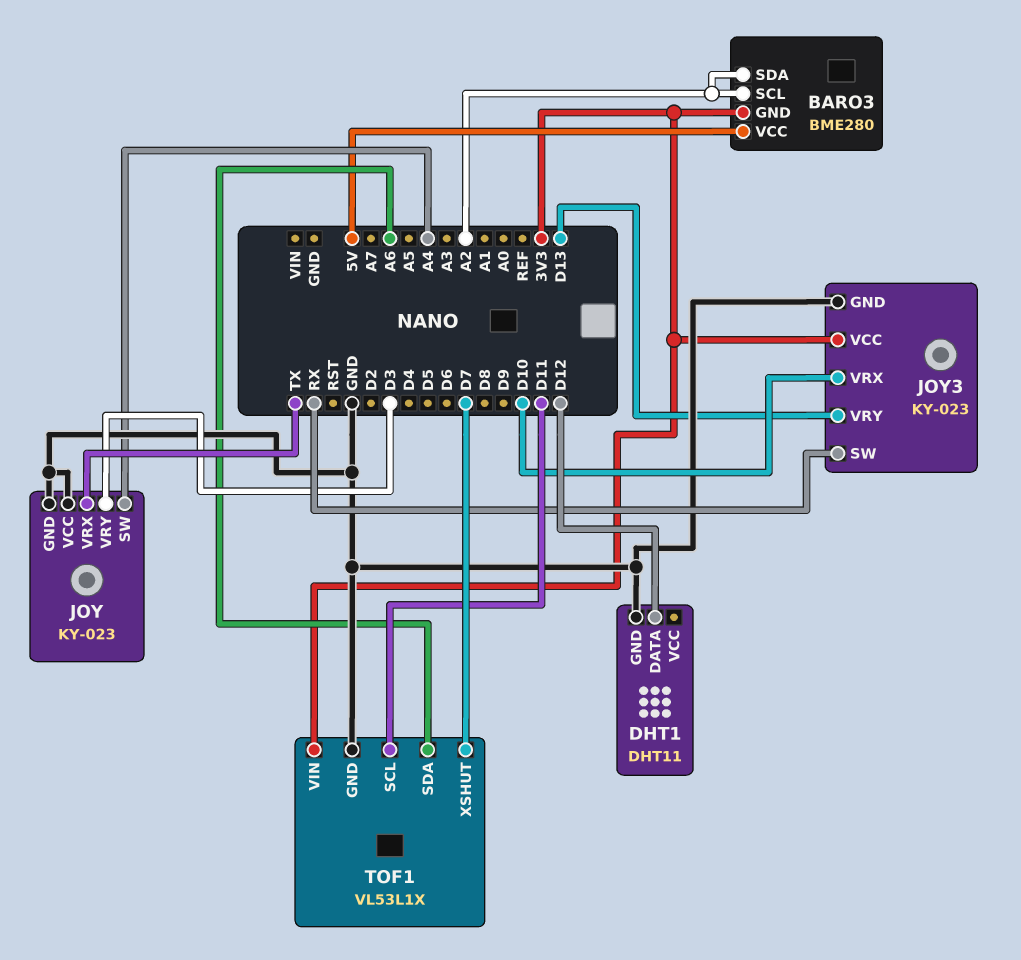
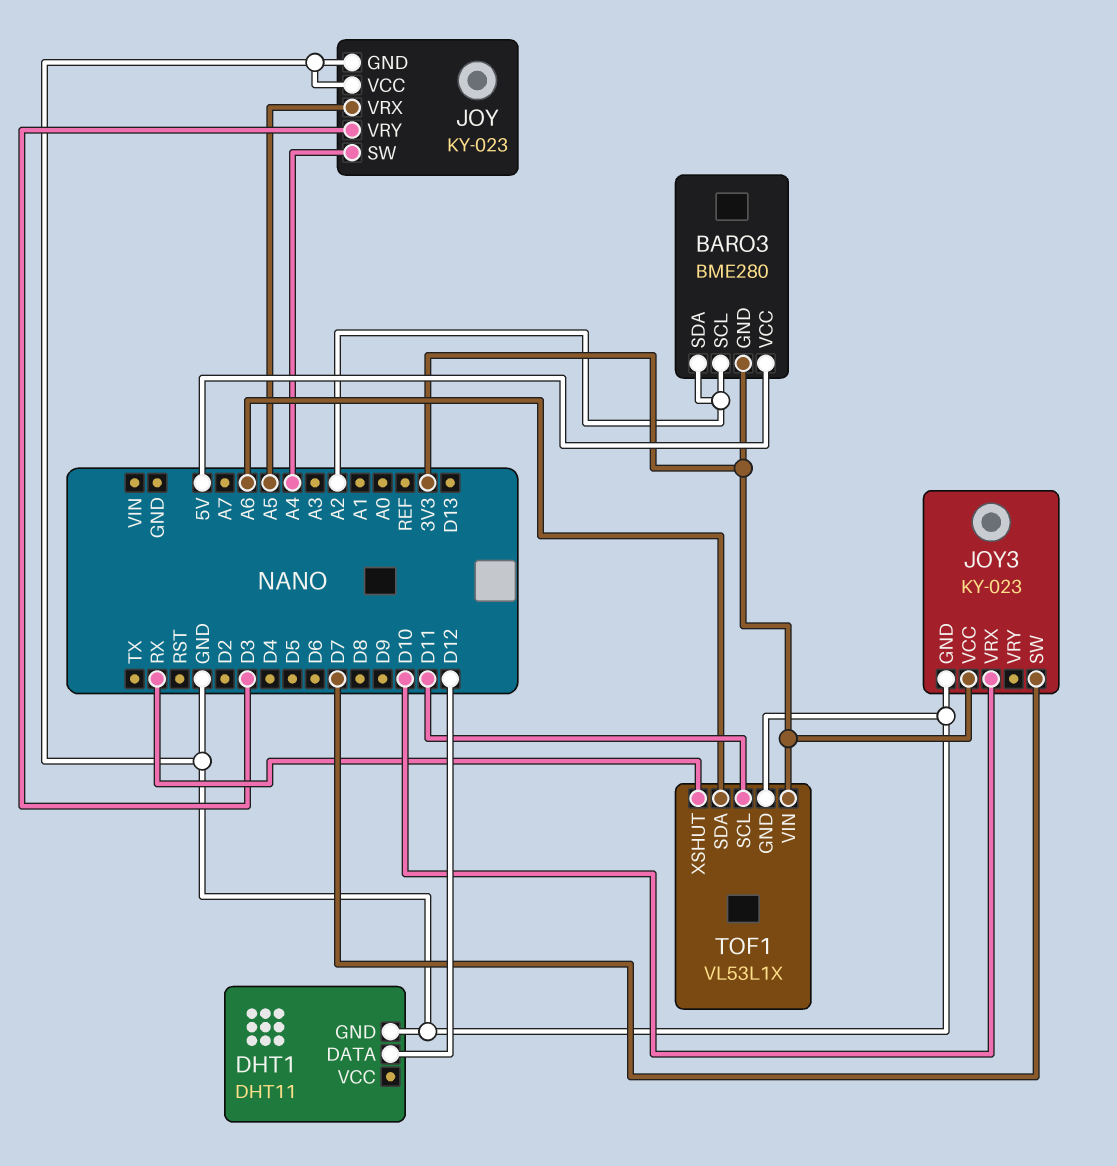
JOY pin VRX: TX -> A5
JOY3 pin SW: RX -> D7
JOY3 pin VRY: D13 -> none
TOF1 pin XSHUT: D7 -> RX

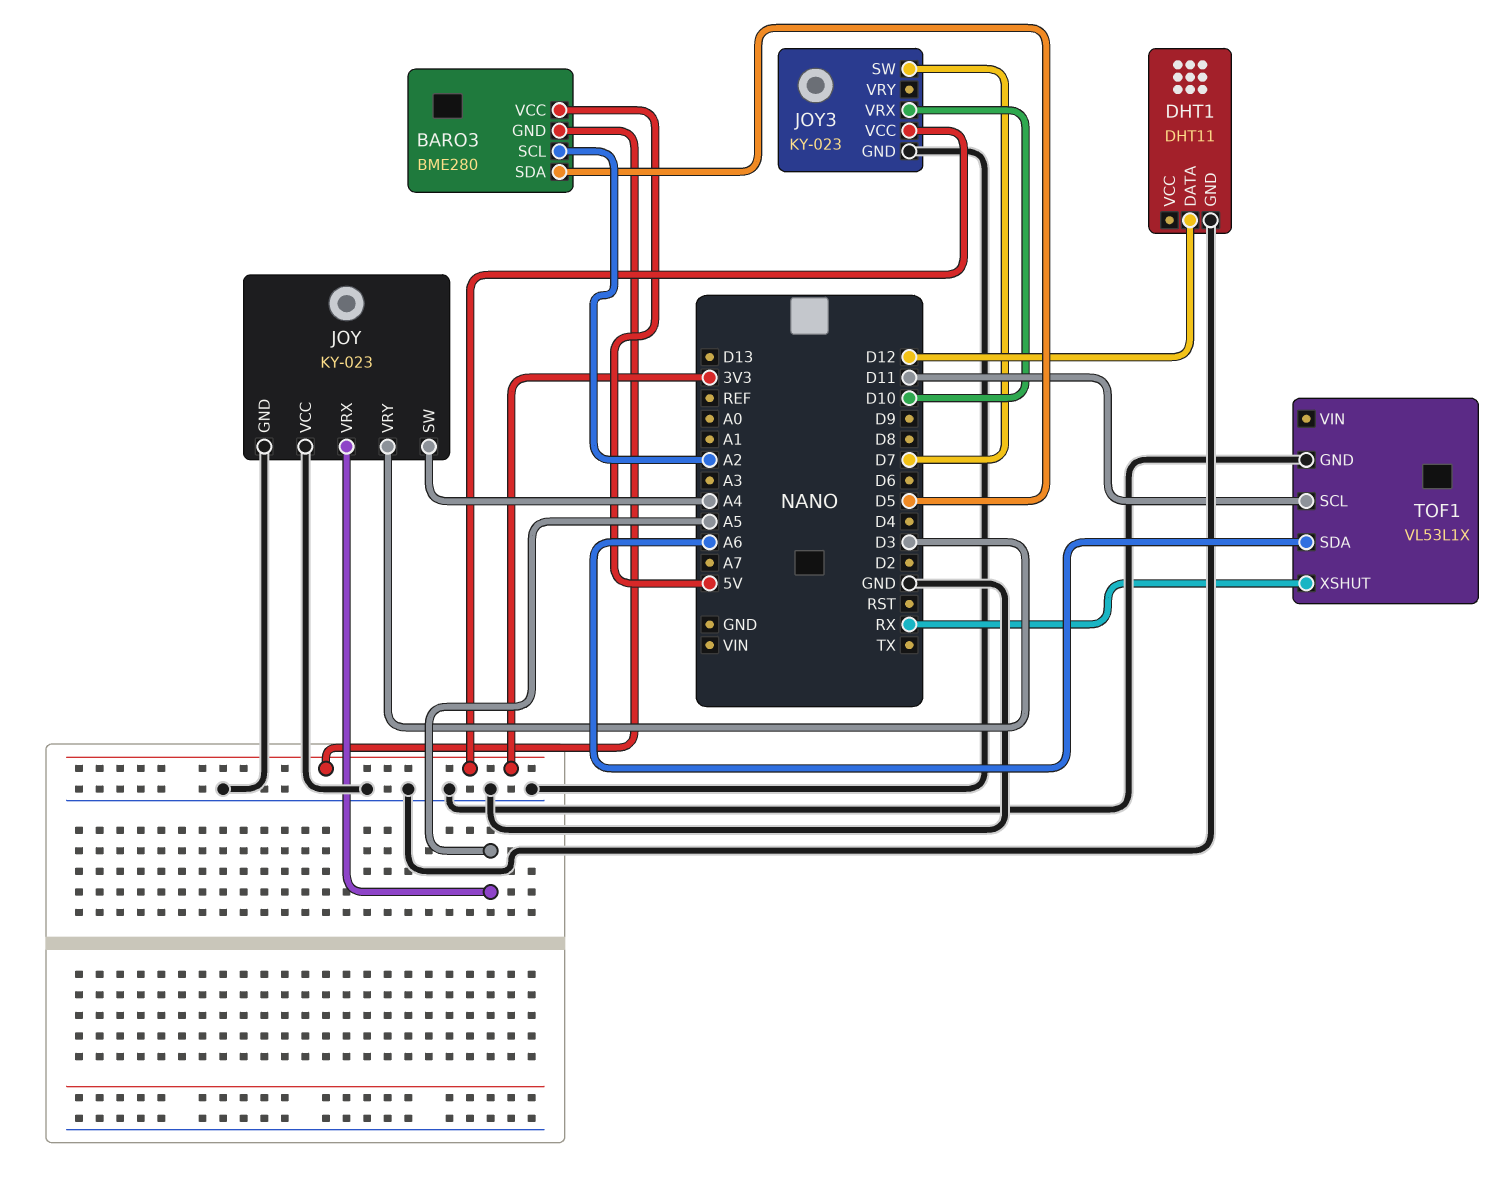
BARO3 pin SDA: A2 -> D5
TOF1 pin VIN: 3V3 -> none

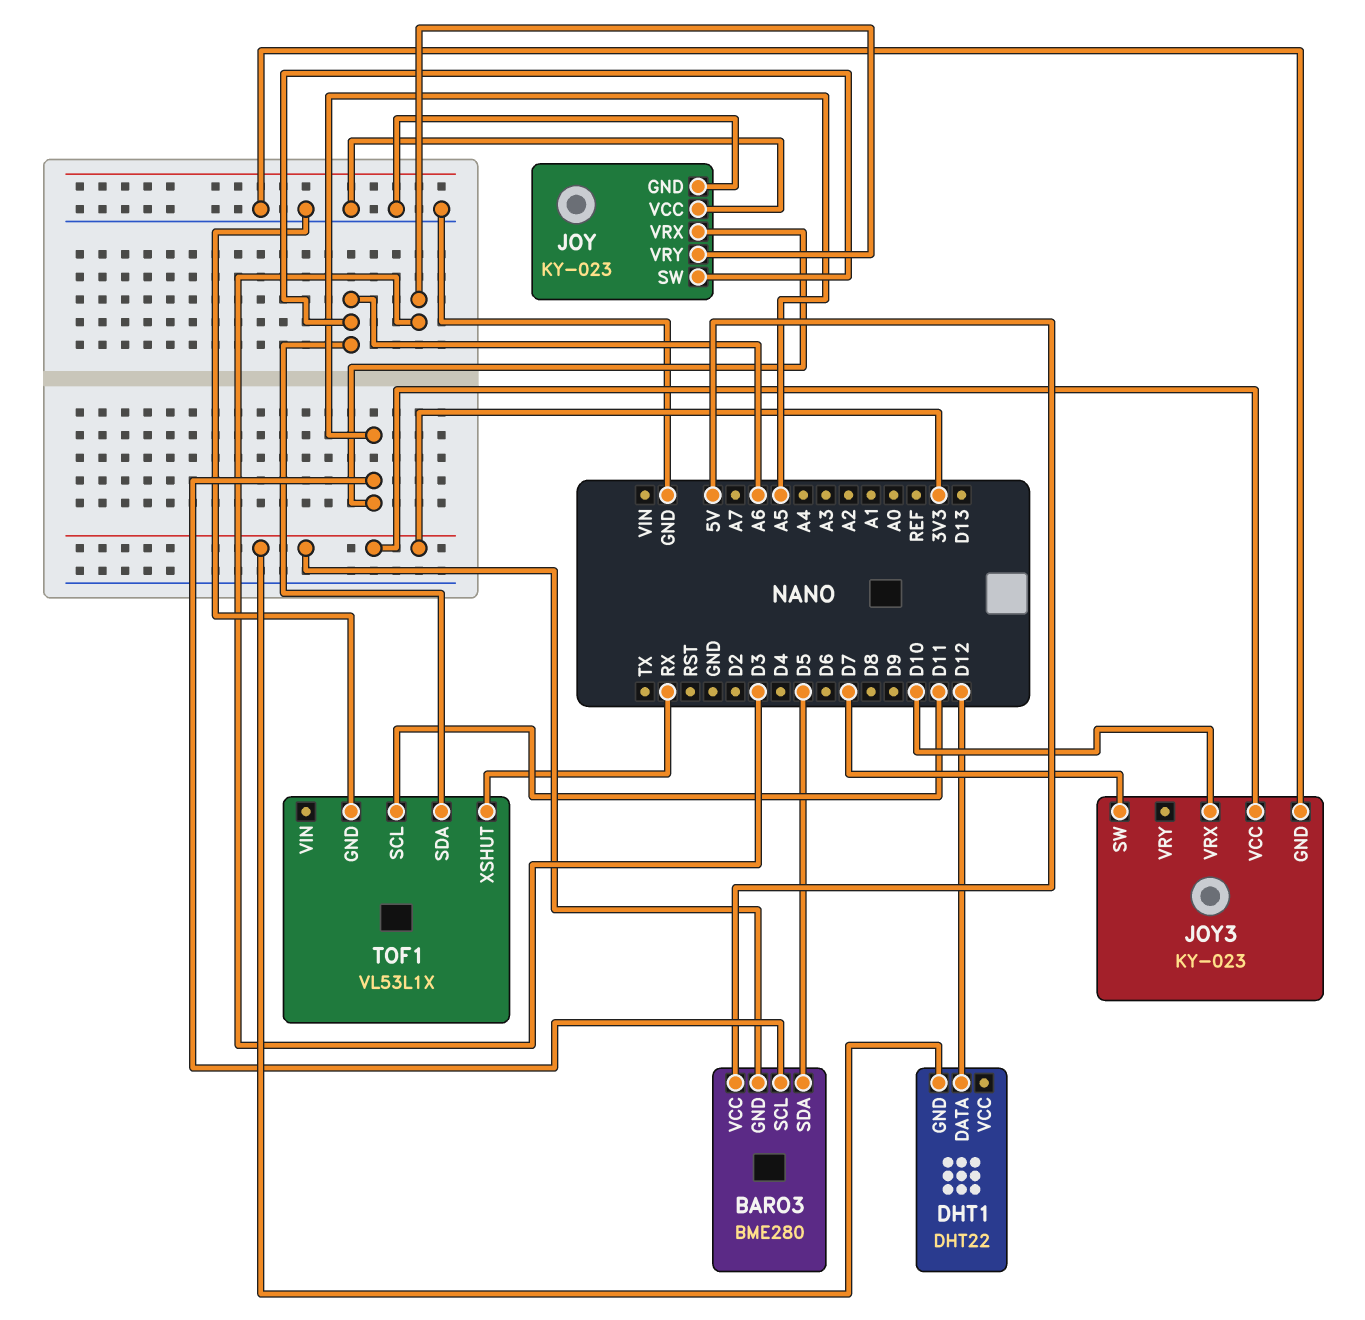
BARO3 pin SCL: A2 -> A5
DHT1: DHT11 -> DHT22
DHT1 pin GND: GND -> 3V3
JOY pin SW: A4 -> A6

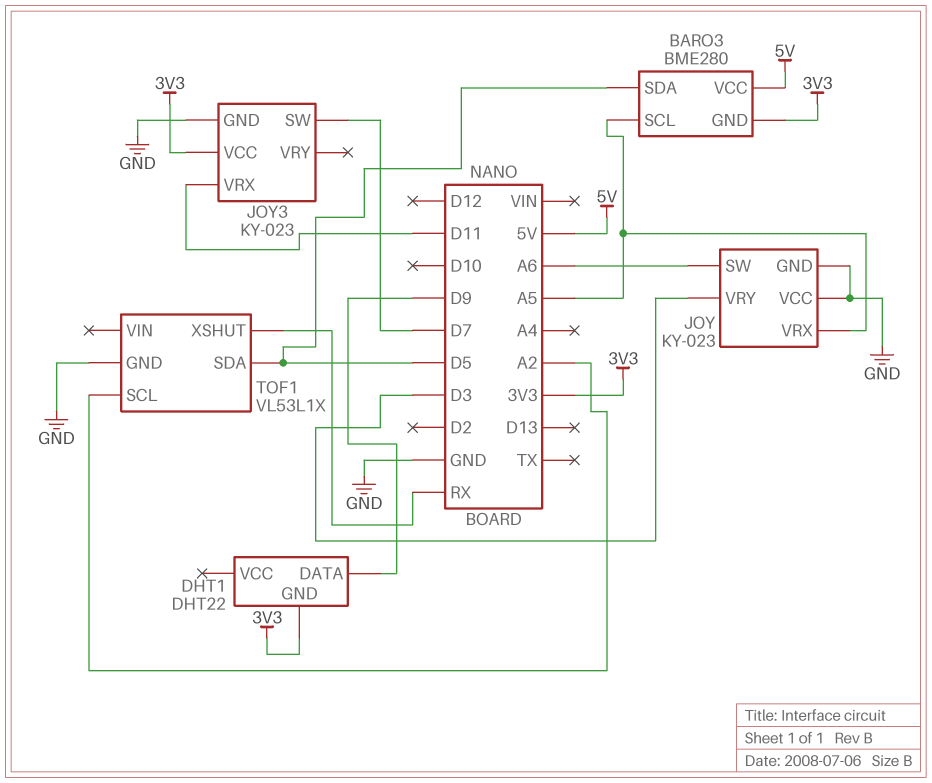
DHT1 pin DATA: D12 -> D9
JOY3 pin VRX: D10 -> D11
TOF1 pin SCL: D11 -> A2
TOF1 pin SDA: A6 -> D5

